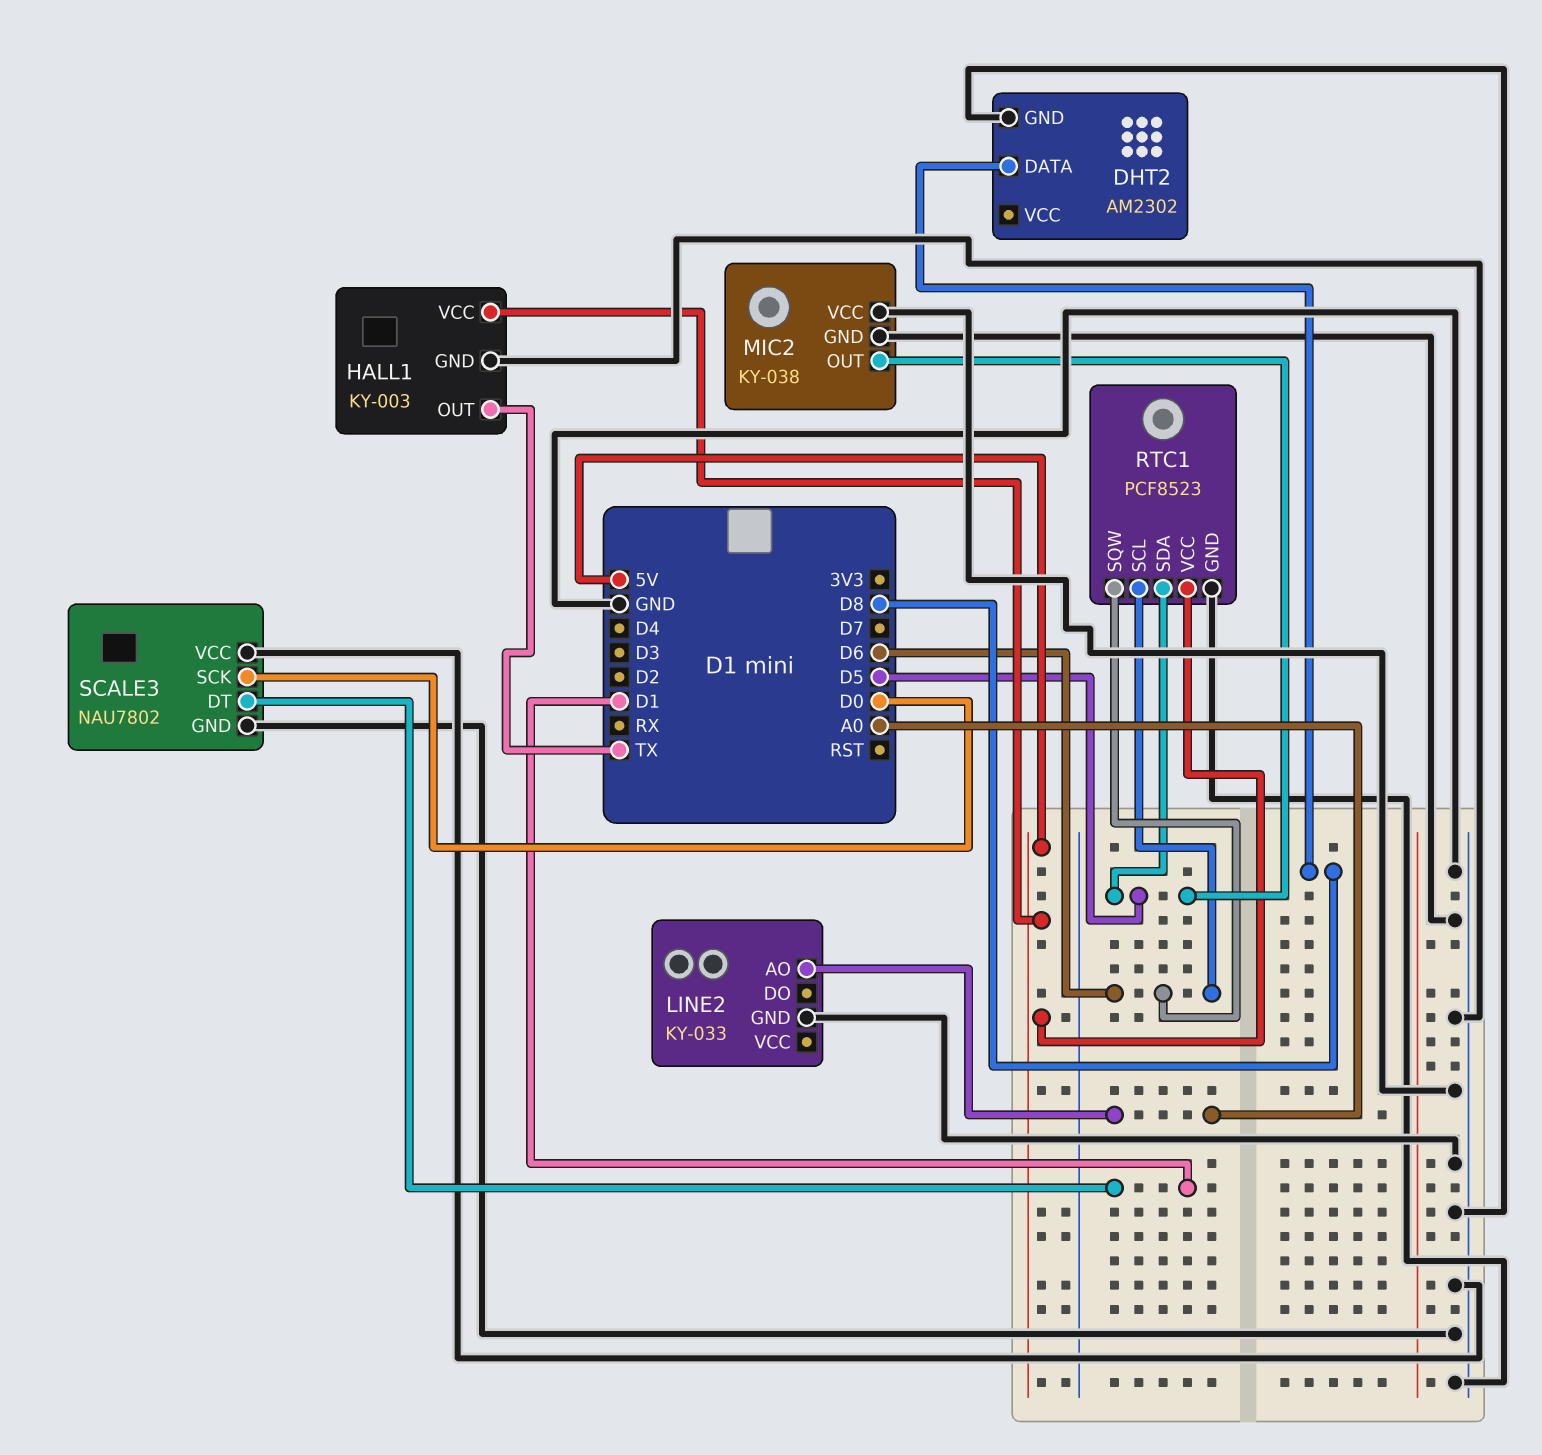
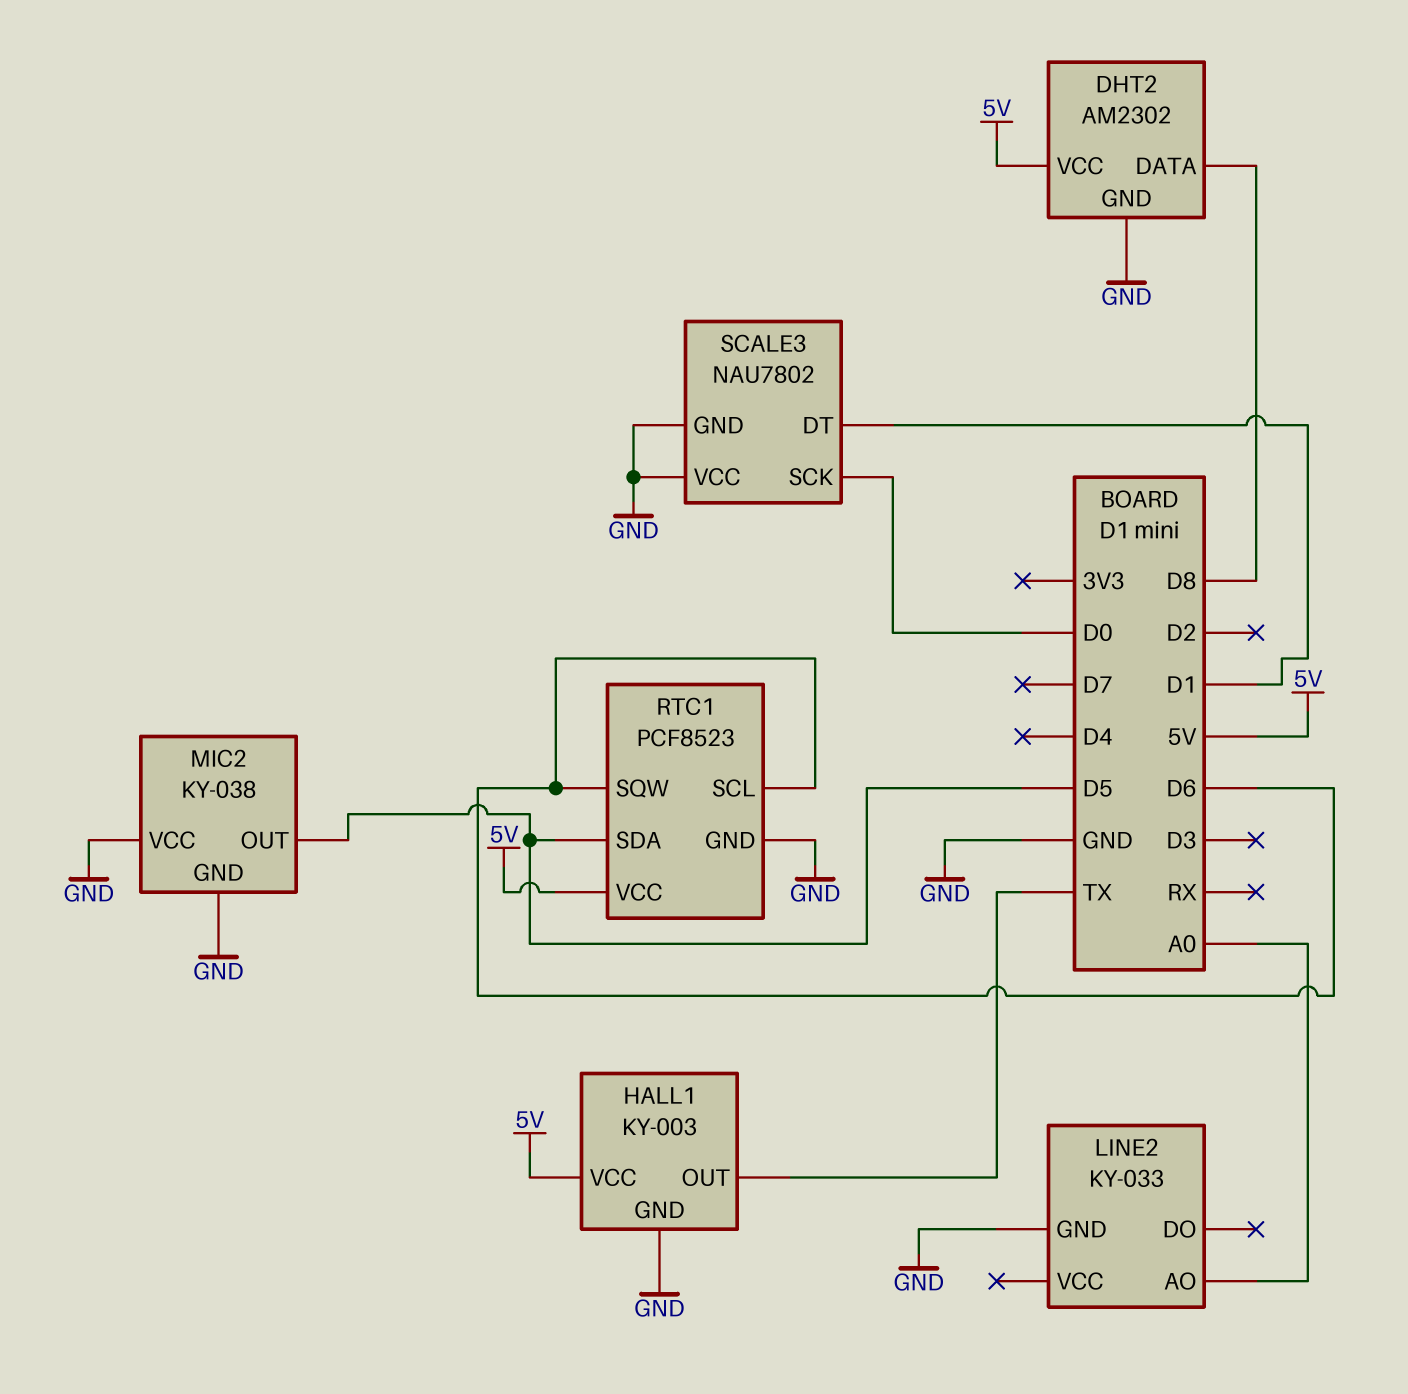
DHT2 pin VCC: none -> 5V

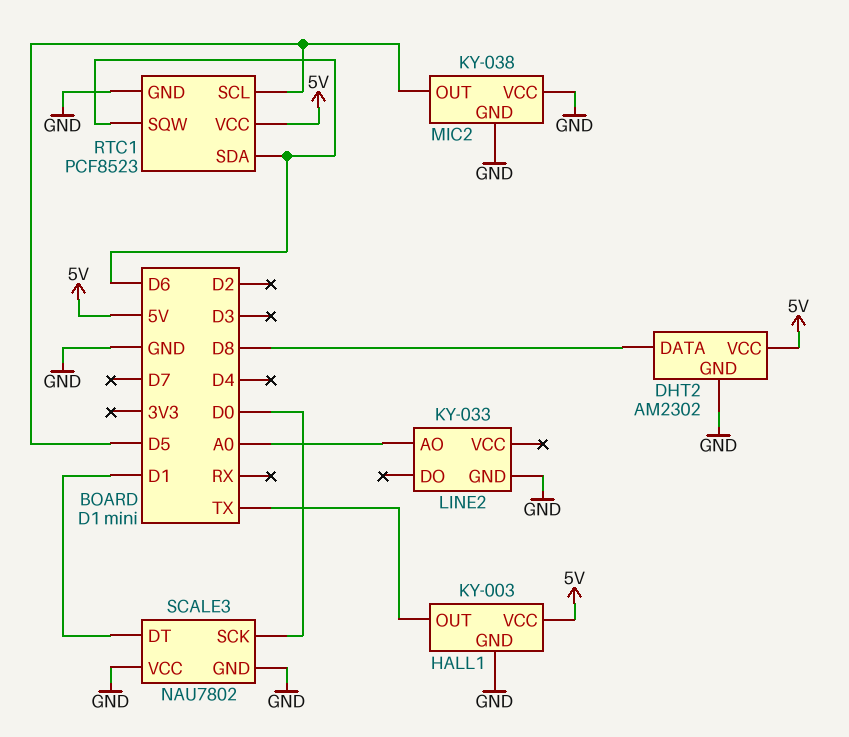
RTC1 pin SCL: D6 -> D5
RTC1 pin SDA: D5 -> D6

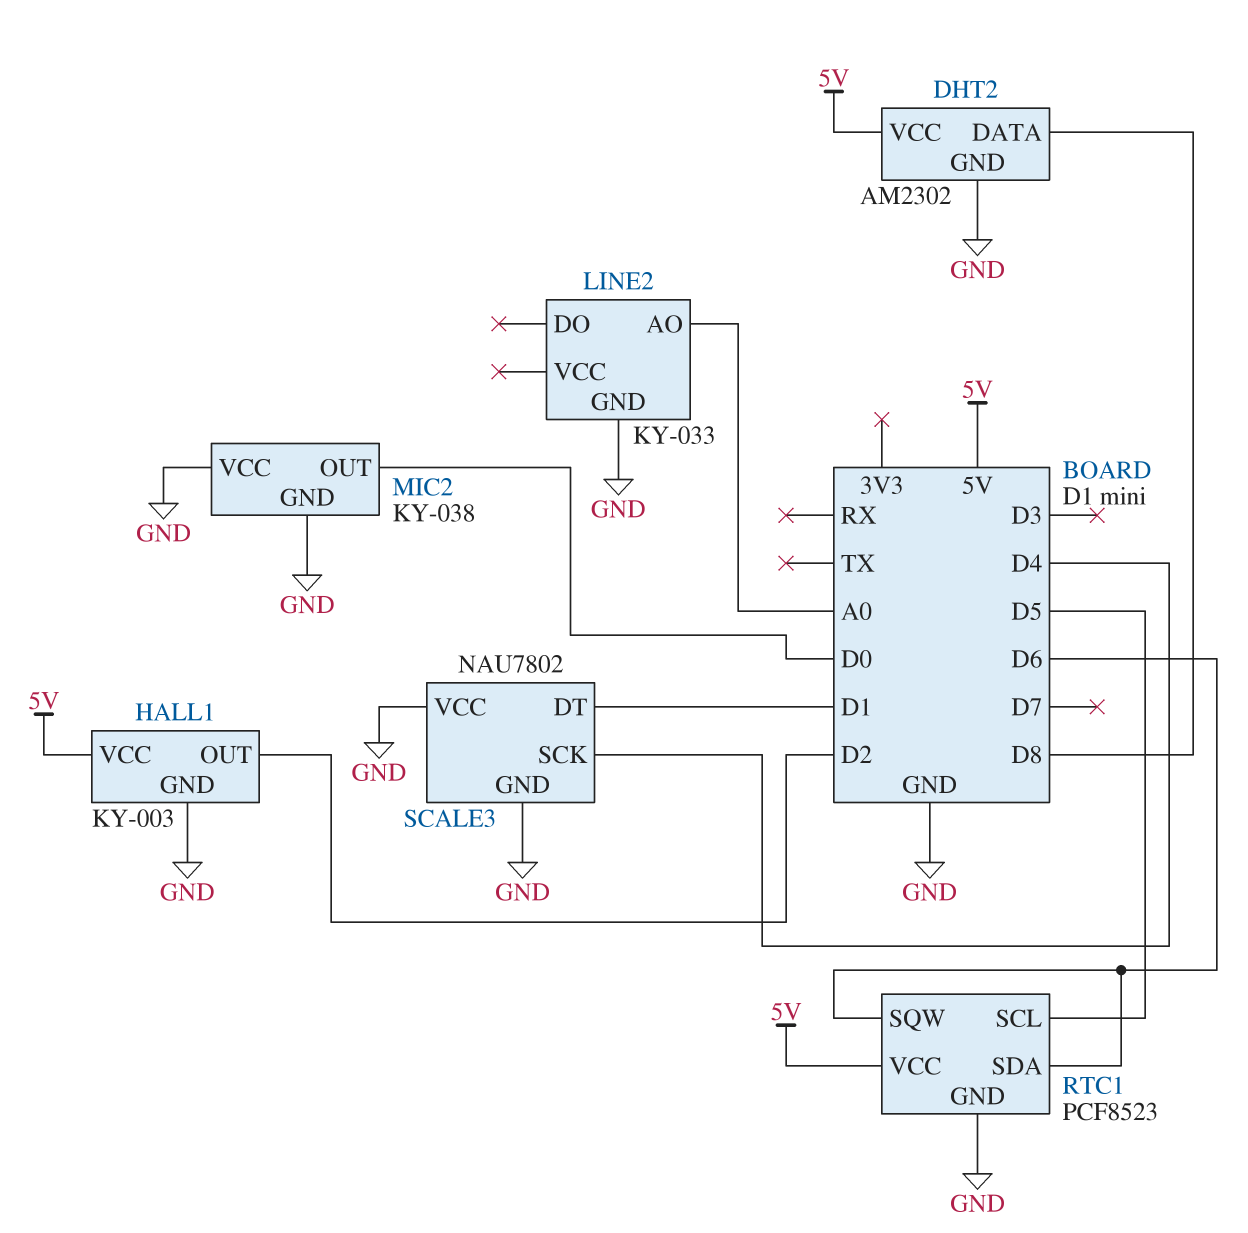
HALL1 pin OUT: TX -> D2
MIC2 pin OUT: D5 -> D0
SCALE3 pin SCK: D0 -> D4

